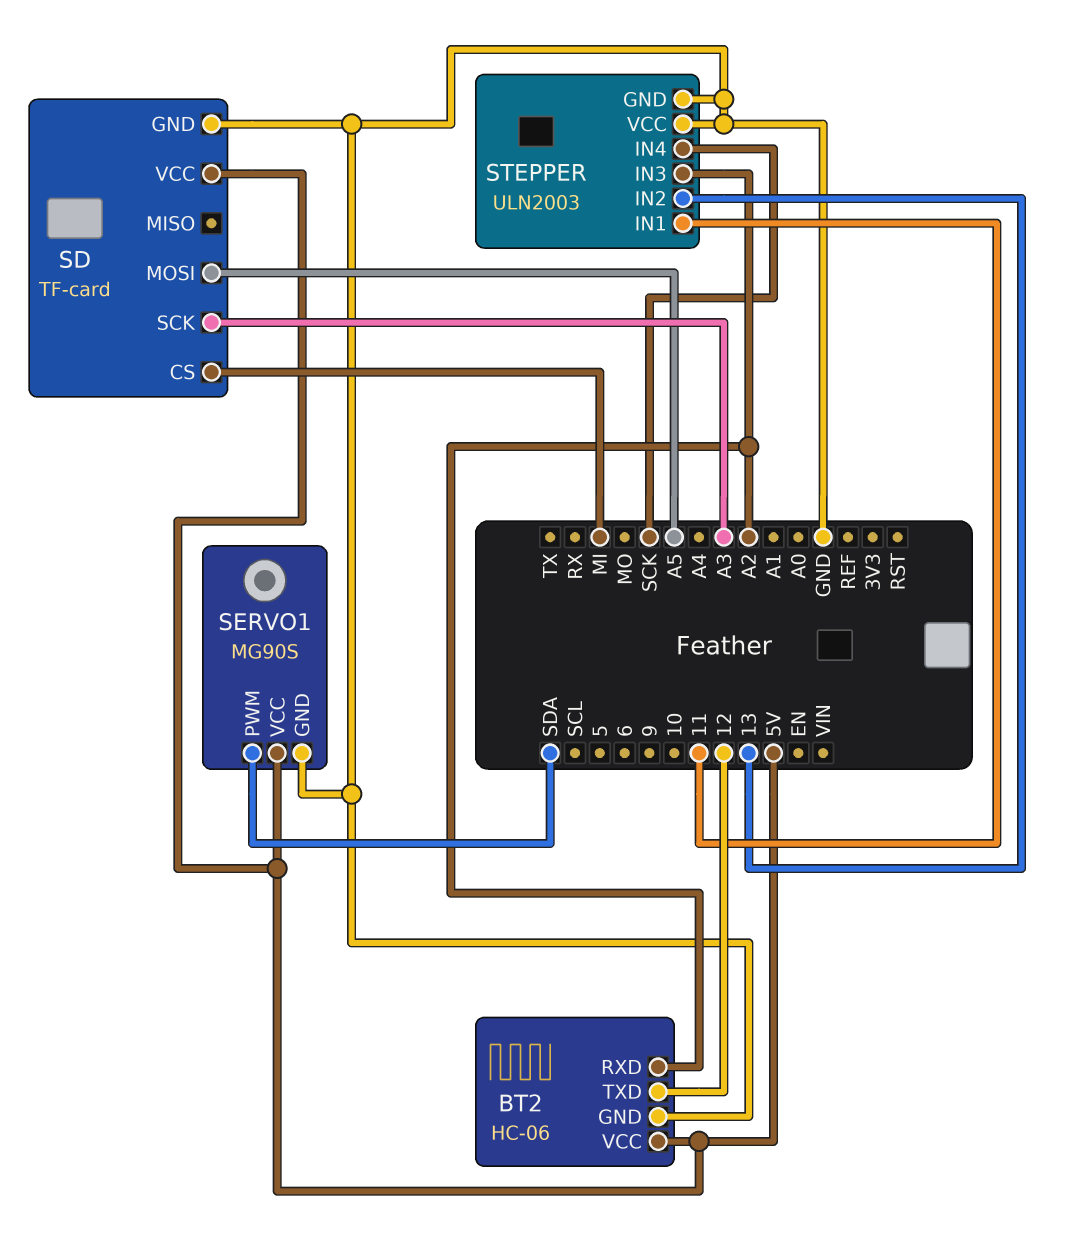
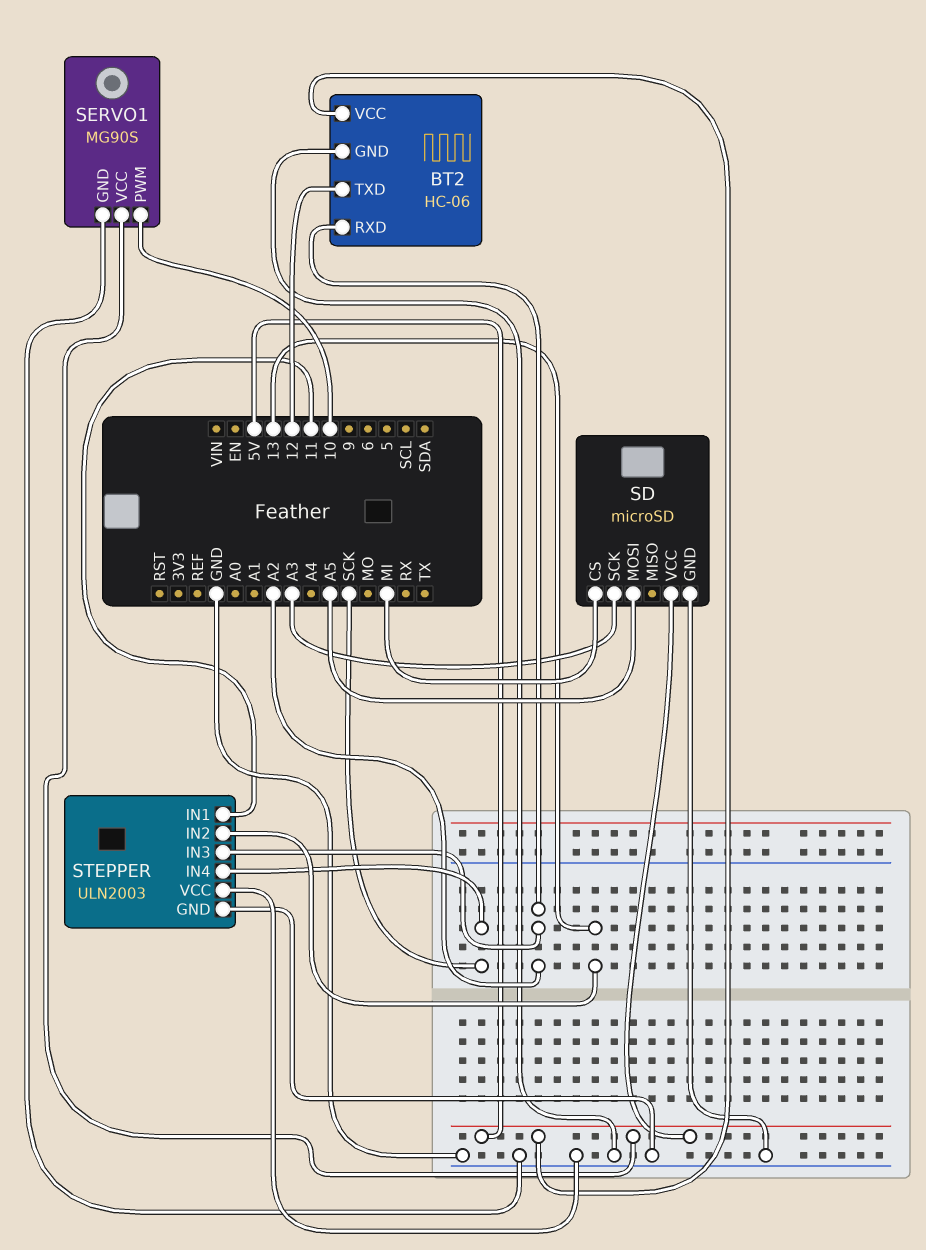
SD: TF-card -> microSD
SERVO1 pin PWM: SDA -> 10

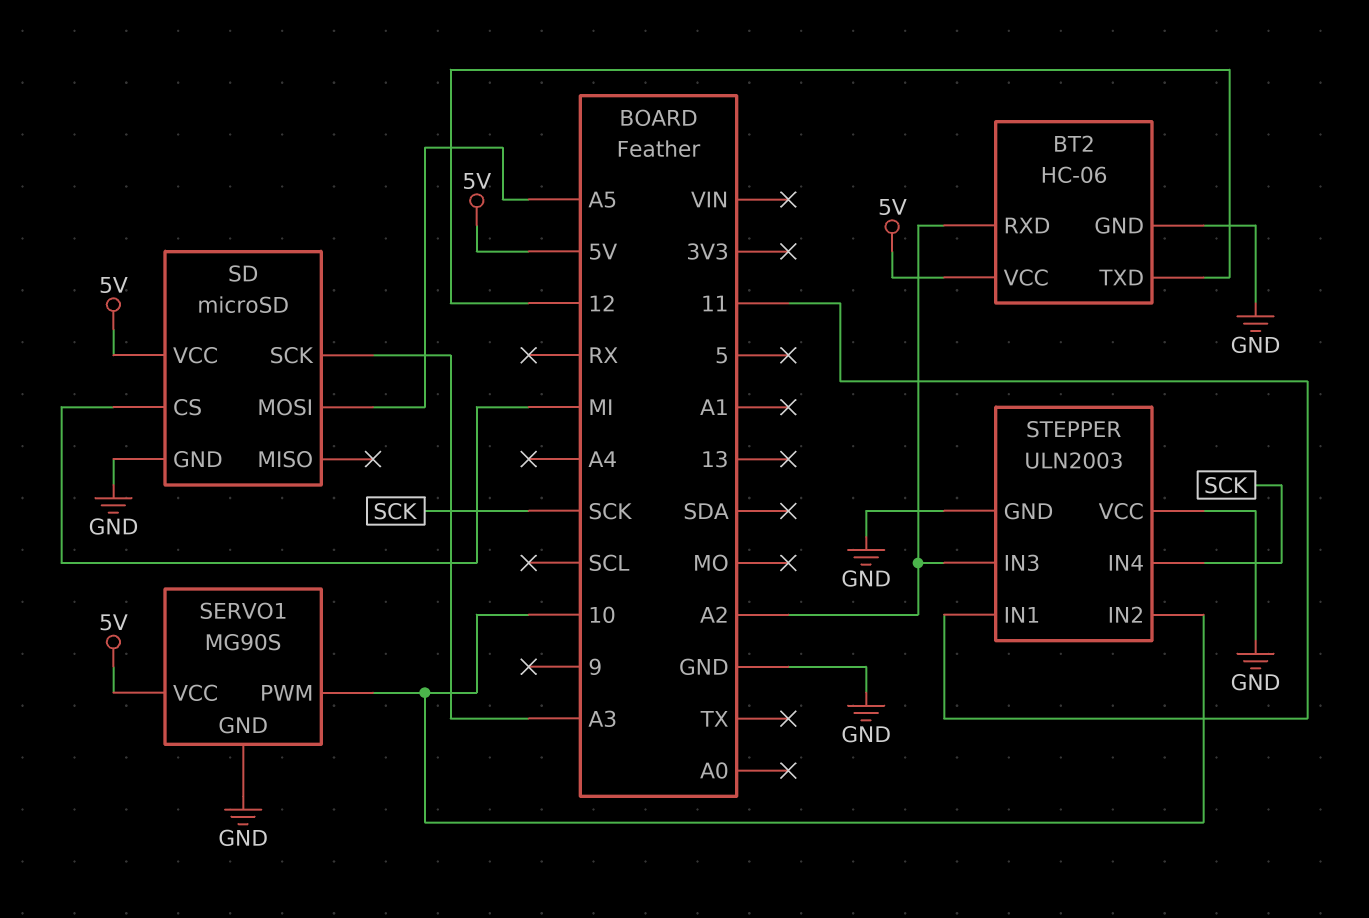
STEPPER pin IN2: 13 -> 10

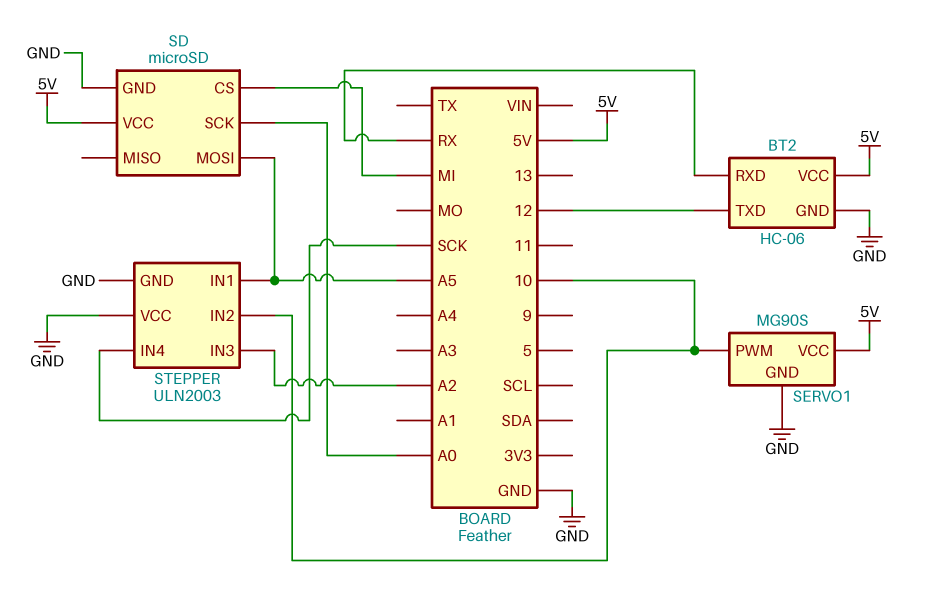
BT2 pin RXD: A2 -> RX
SD pin SCK: A3 -> A0
STEPPER pin IN1: 11 -> A5

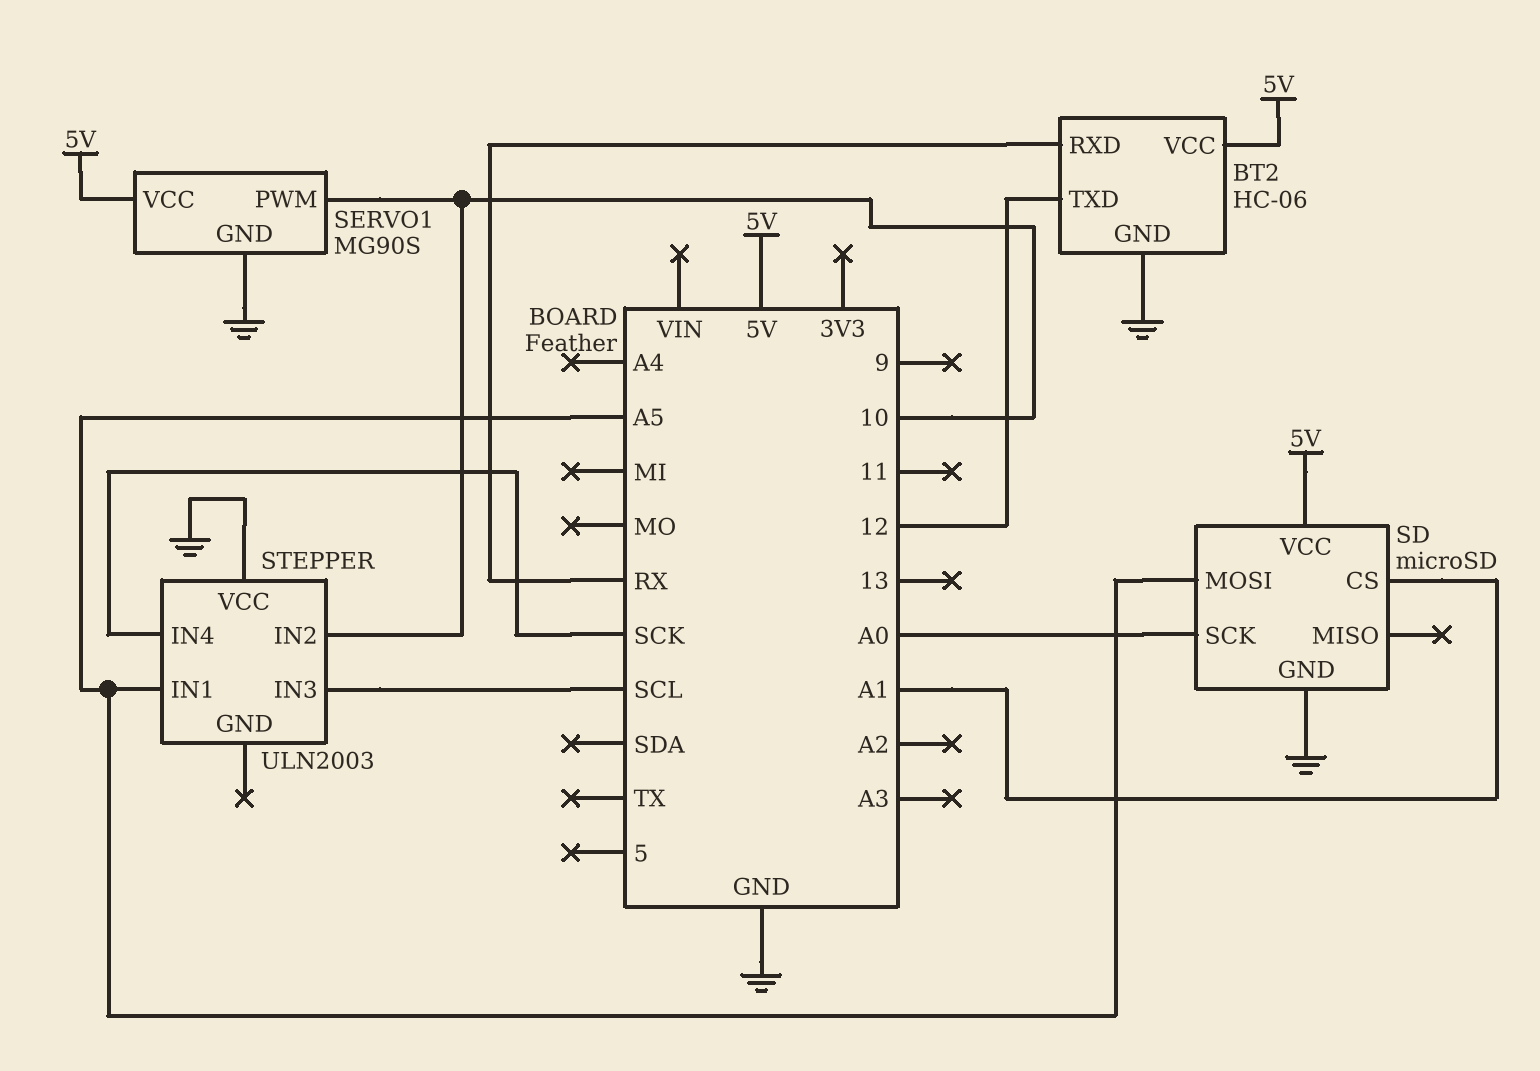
SD pin CS: MI -> A1
STEPPER pin GND: GND -> none
STEPPER pin IN3: A2 -> SCL

